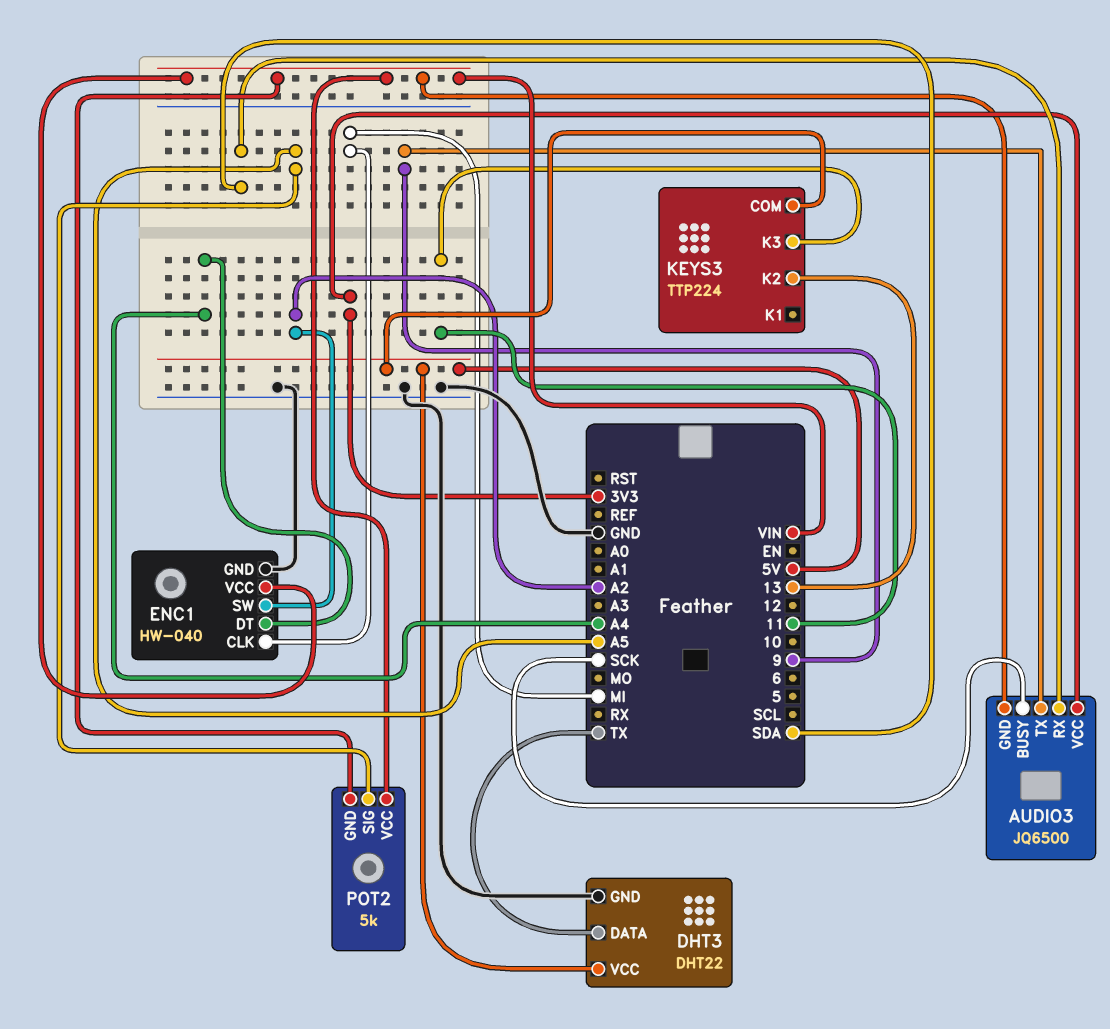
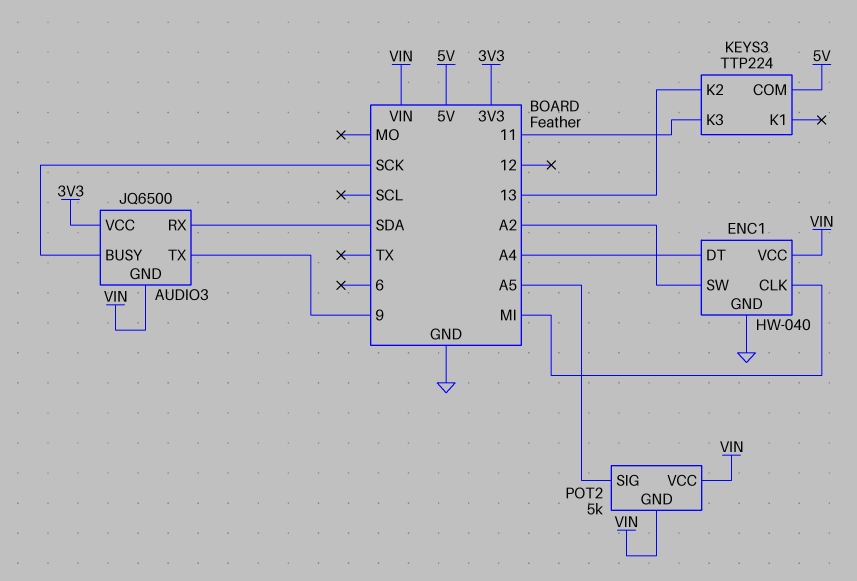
DHT3: DHT22 -> none
DHT3 pin DATA: TX -> none
DHT3 pin GND: GND -> none
DHT3 pin VCC: 5V -> none

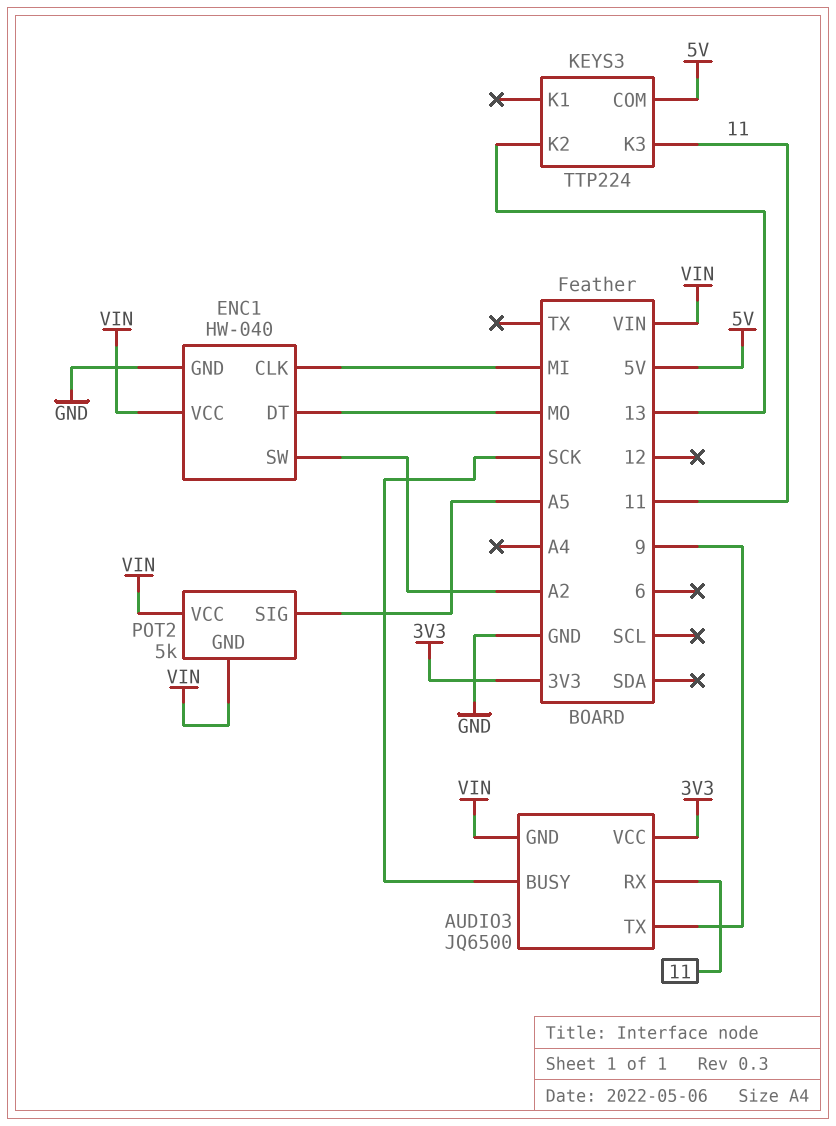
AUDIO3 pin RX: SDA -> 11
ENC1 pin DT: A4 -> MO

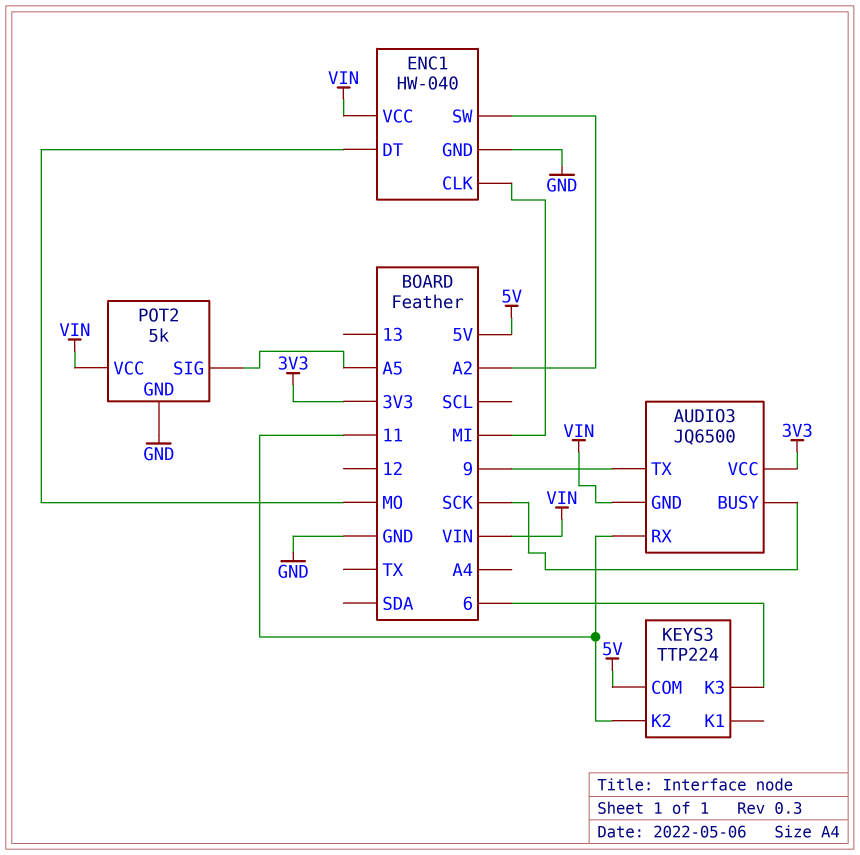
KEYS3 pin K2: 13 -> 11
KEYS3 pin K3: 11 -> 6
POT2 pin GND: VIN -> GND

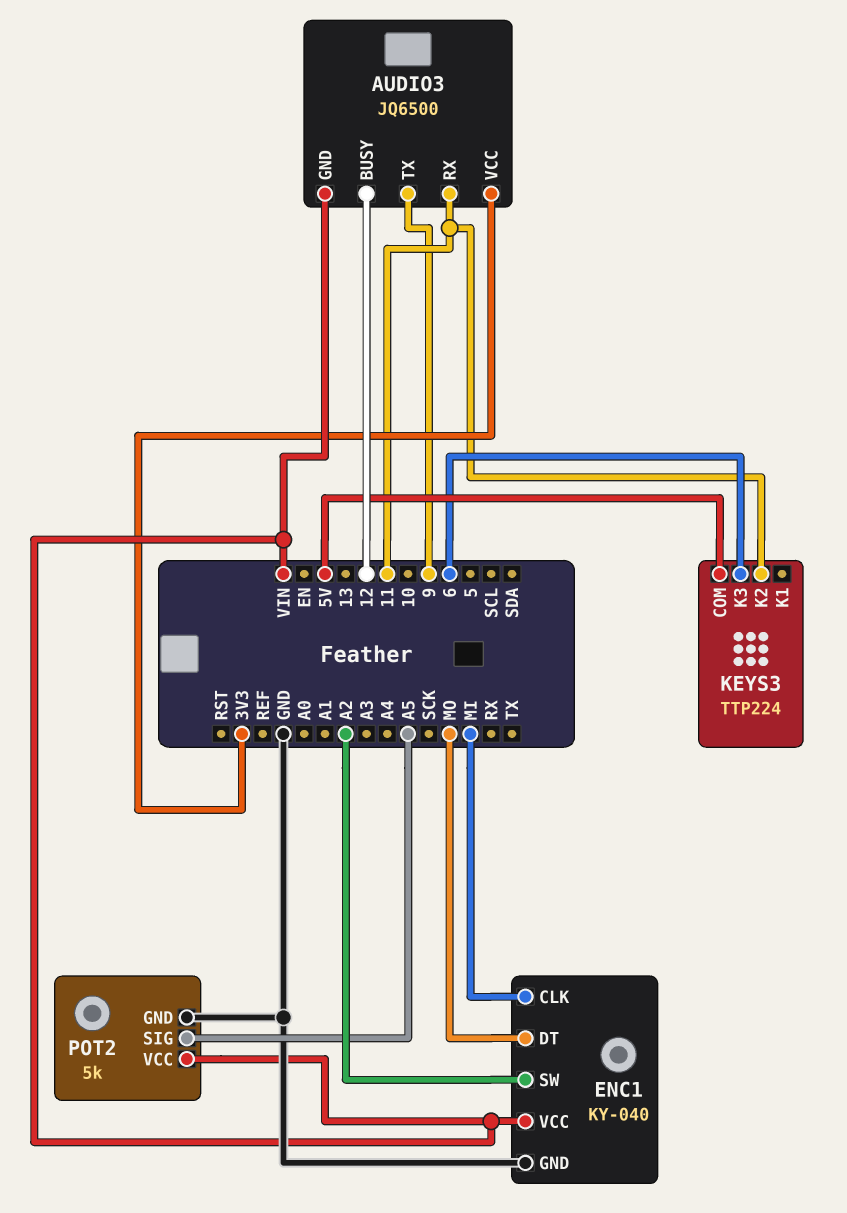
AUDIO3 pin BUSY: SCK -> 12
ENC1: HW-040 -> KY-040

